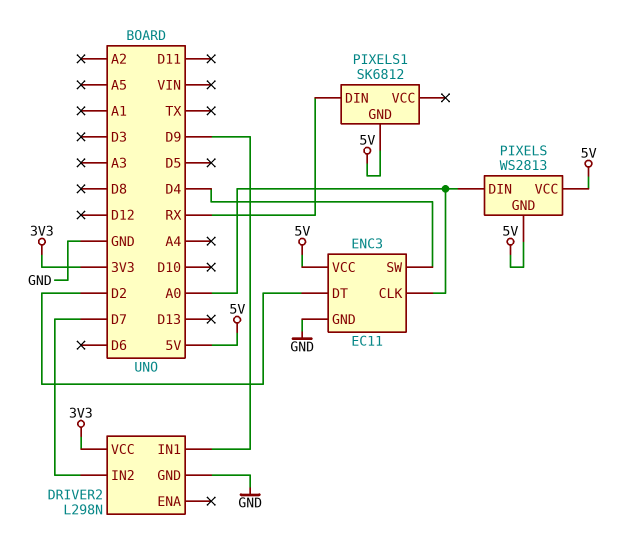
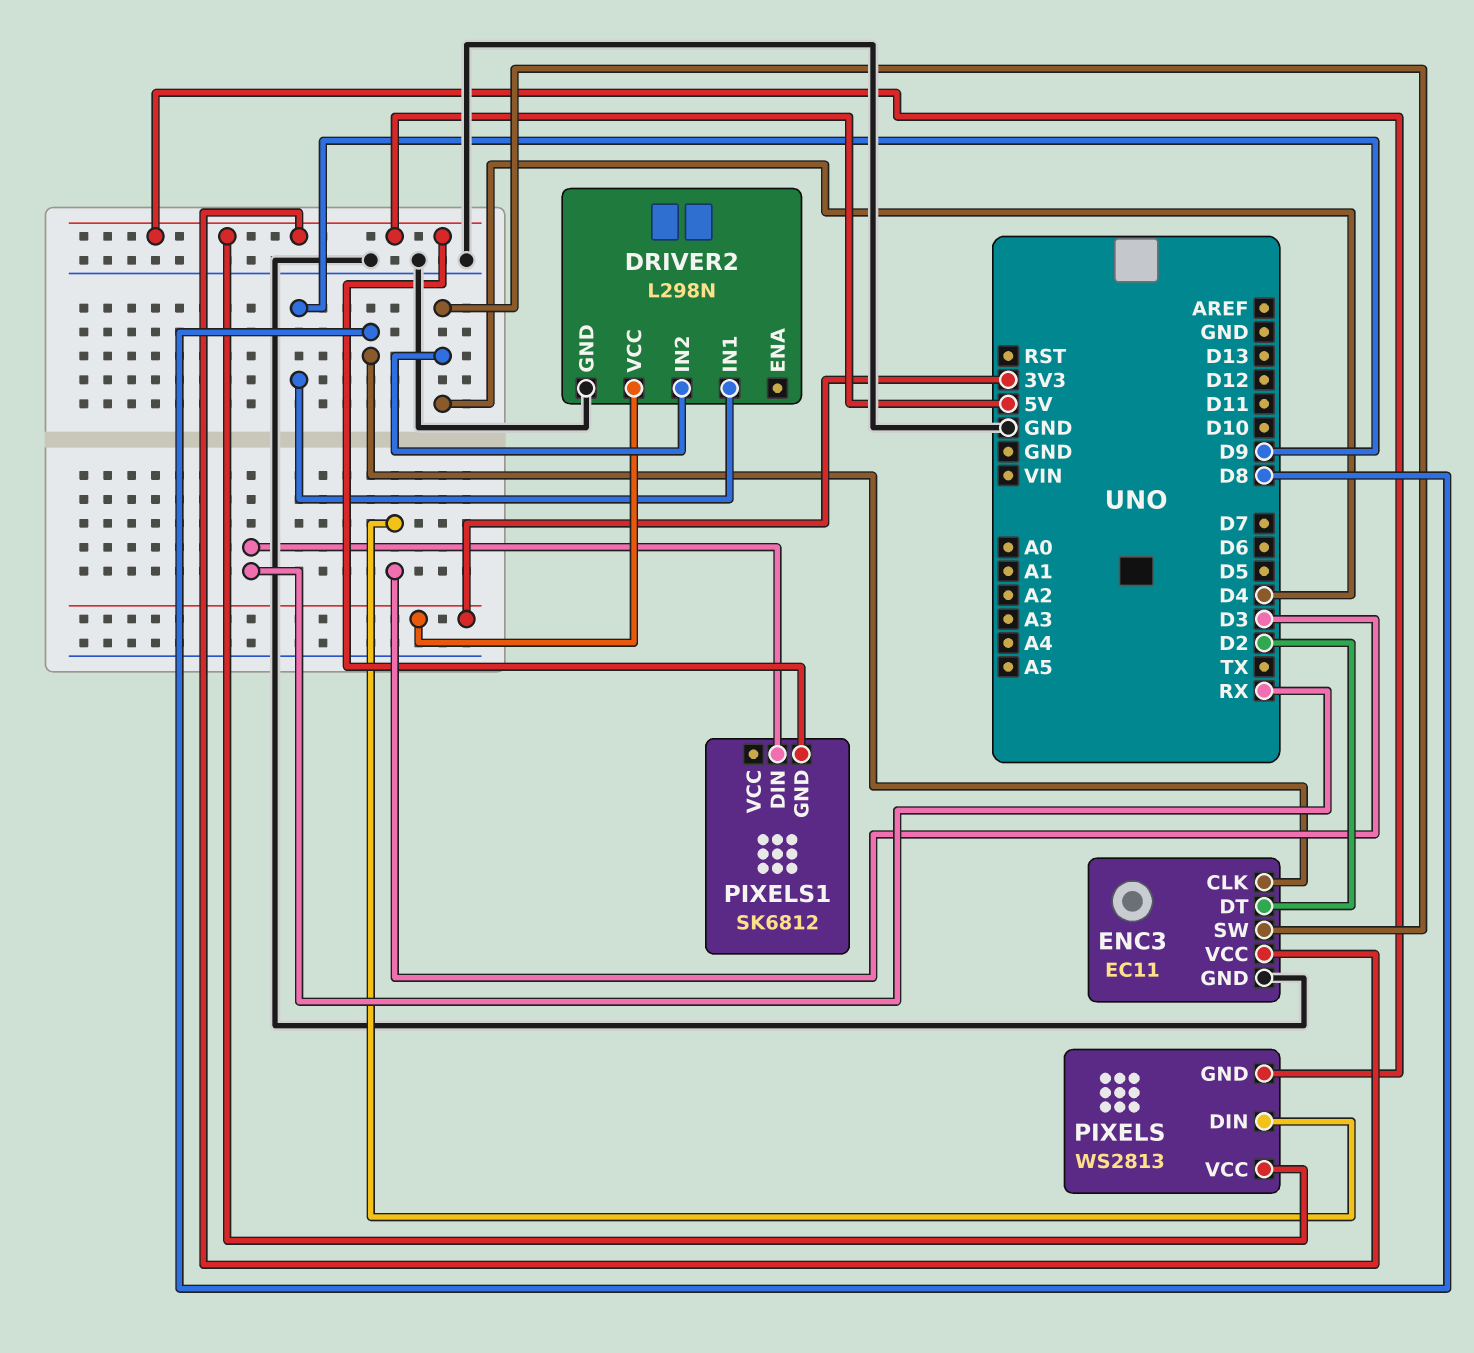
DRIVER2 pin IN2: D7 -> D4
ENC3 pin CLK: A0 -> D8
PIXELS pin DIN: A0 -> D3

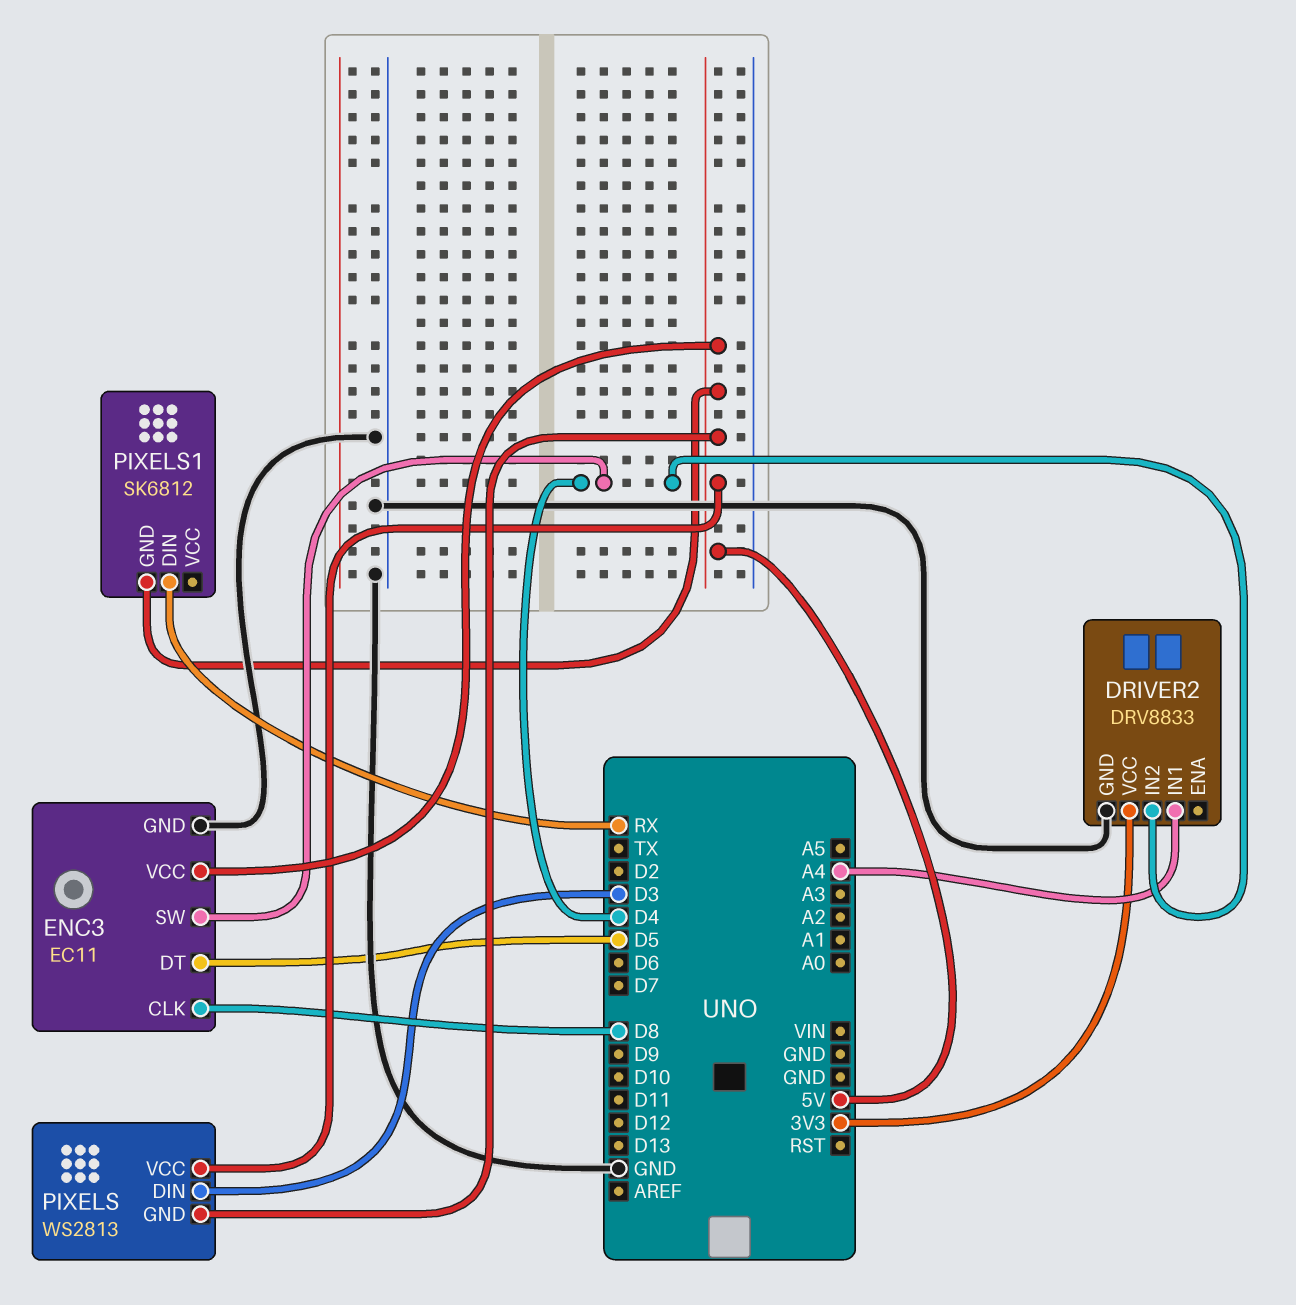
DRIVER2: L298N -> DRV8833
DRIVER2 pin IN1: D9 -> A4
ENC3 pin DT: D2 -> D5

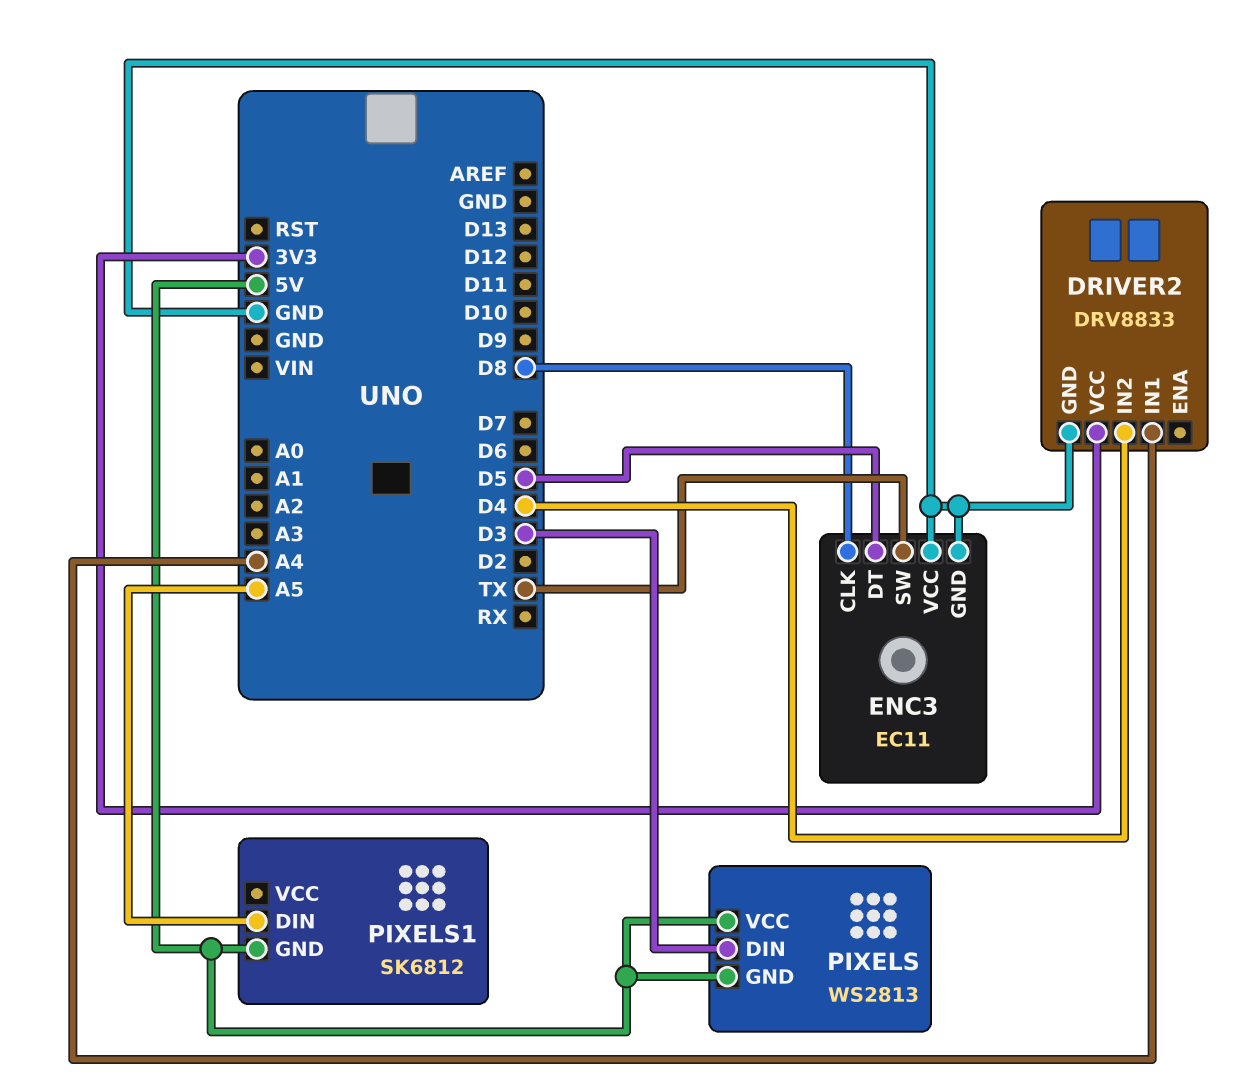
ENC3 pin SW: D4 -> TX
ENC3 pin VCC: 5V -> GND
PIXELS1 pin DIN: RX -> A5

